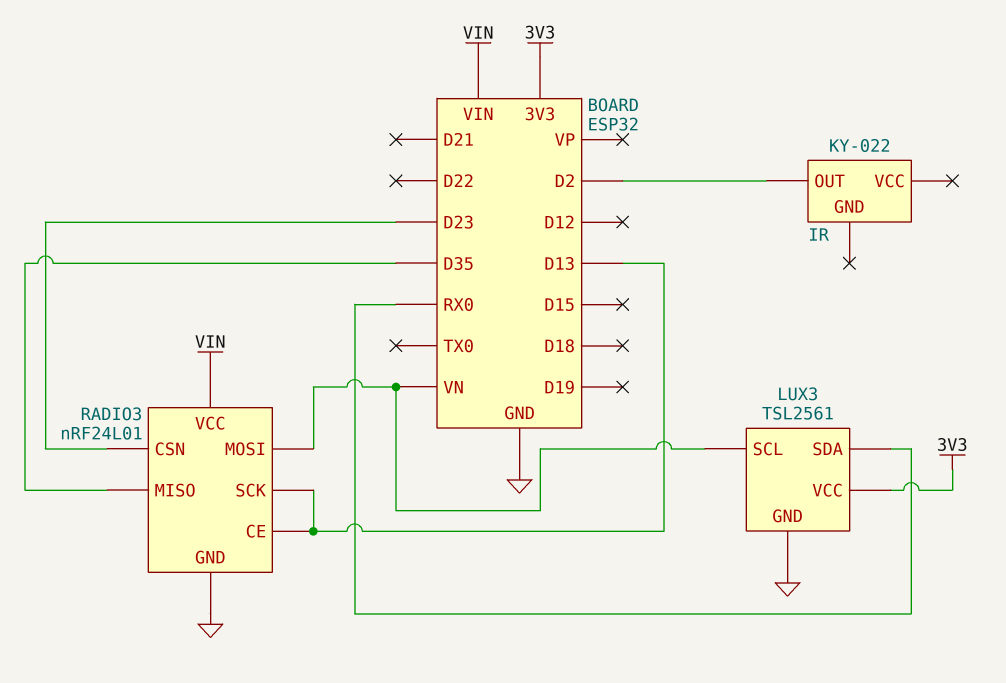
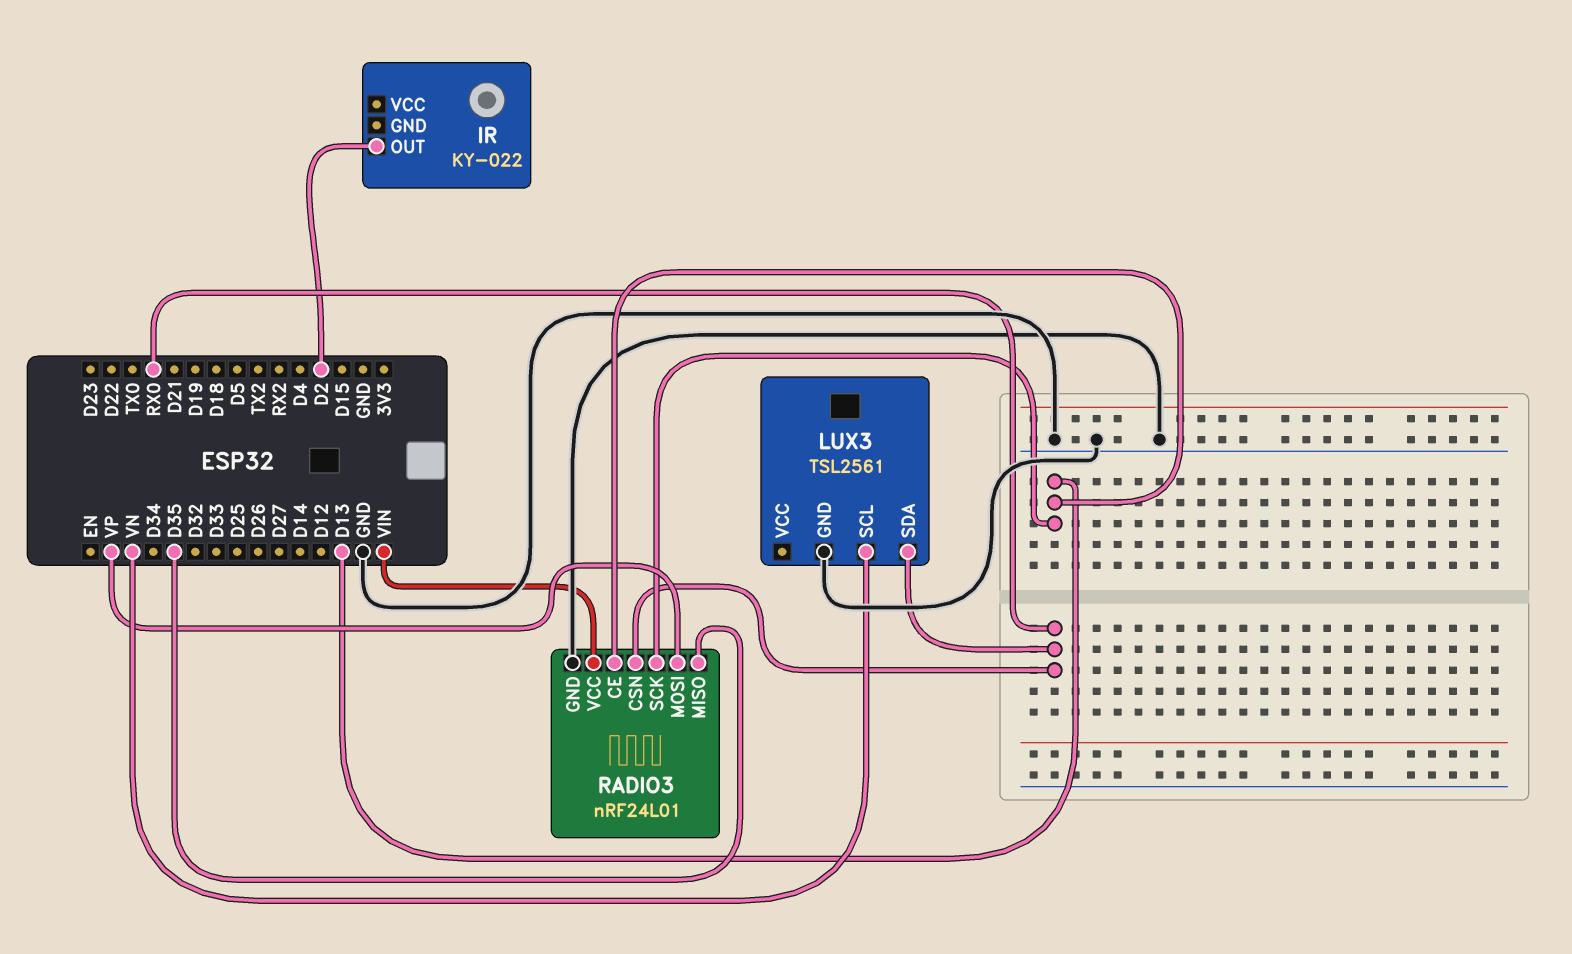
LUX3 pin VCC: 3V3 -> none
RADIO3 pin CSN: D23 -> RX0
RADIO3 pin MOSI: VN -> VP

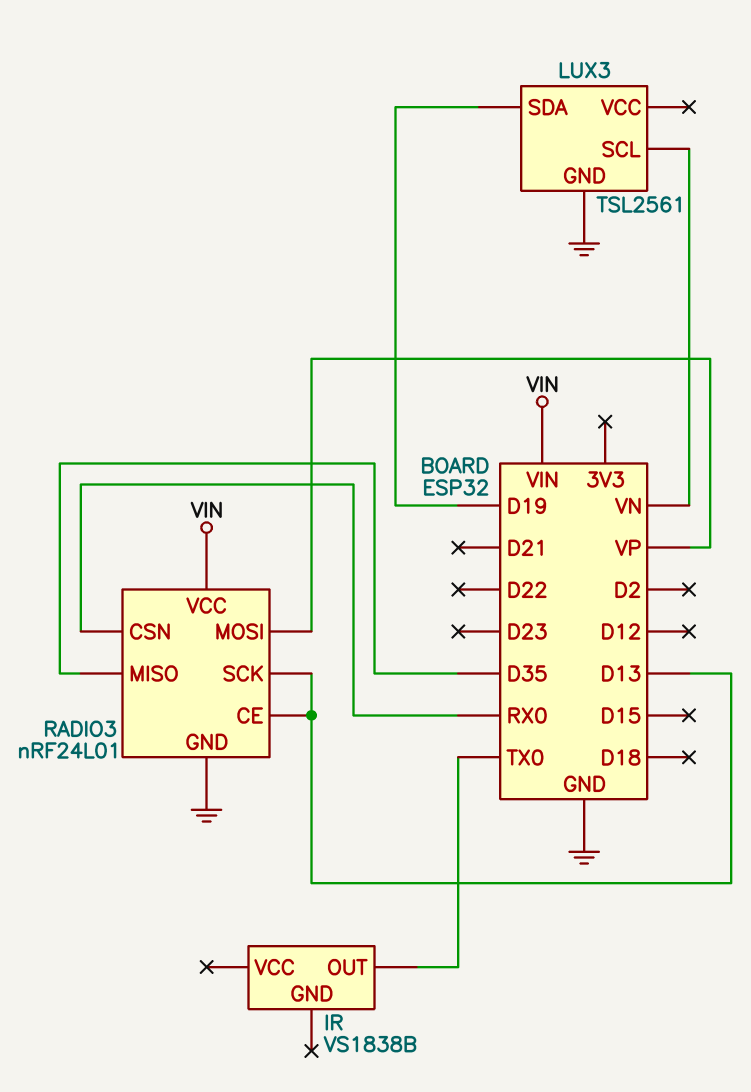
IR: KY-022 -> VS1838B
IR pin OUT: D2 -> TX0
LUX3 pin SDA: RX0 -> D19

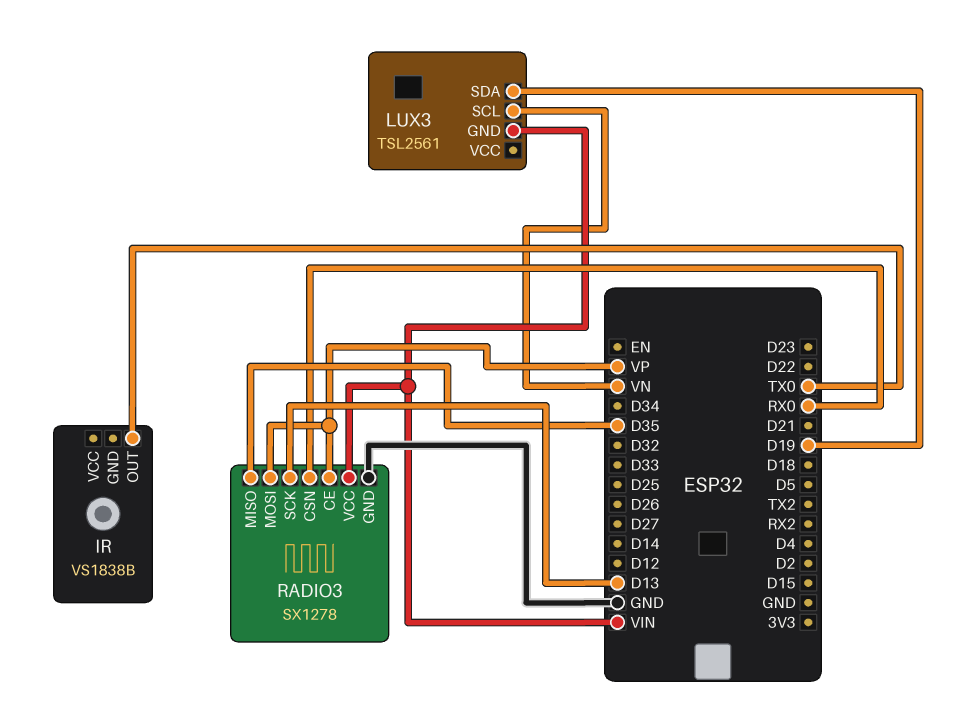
LUX3 pin GND: GND -> VIN
RADIO3: nRF24L01 -> SX1278
RADIO3 pin CE: D13 -> VP

